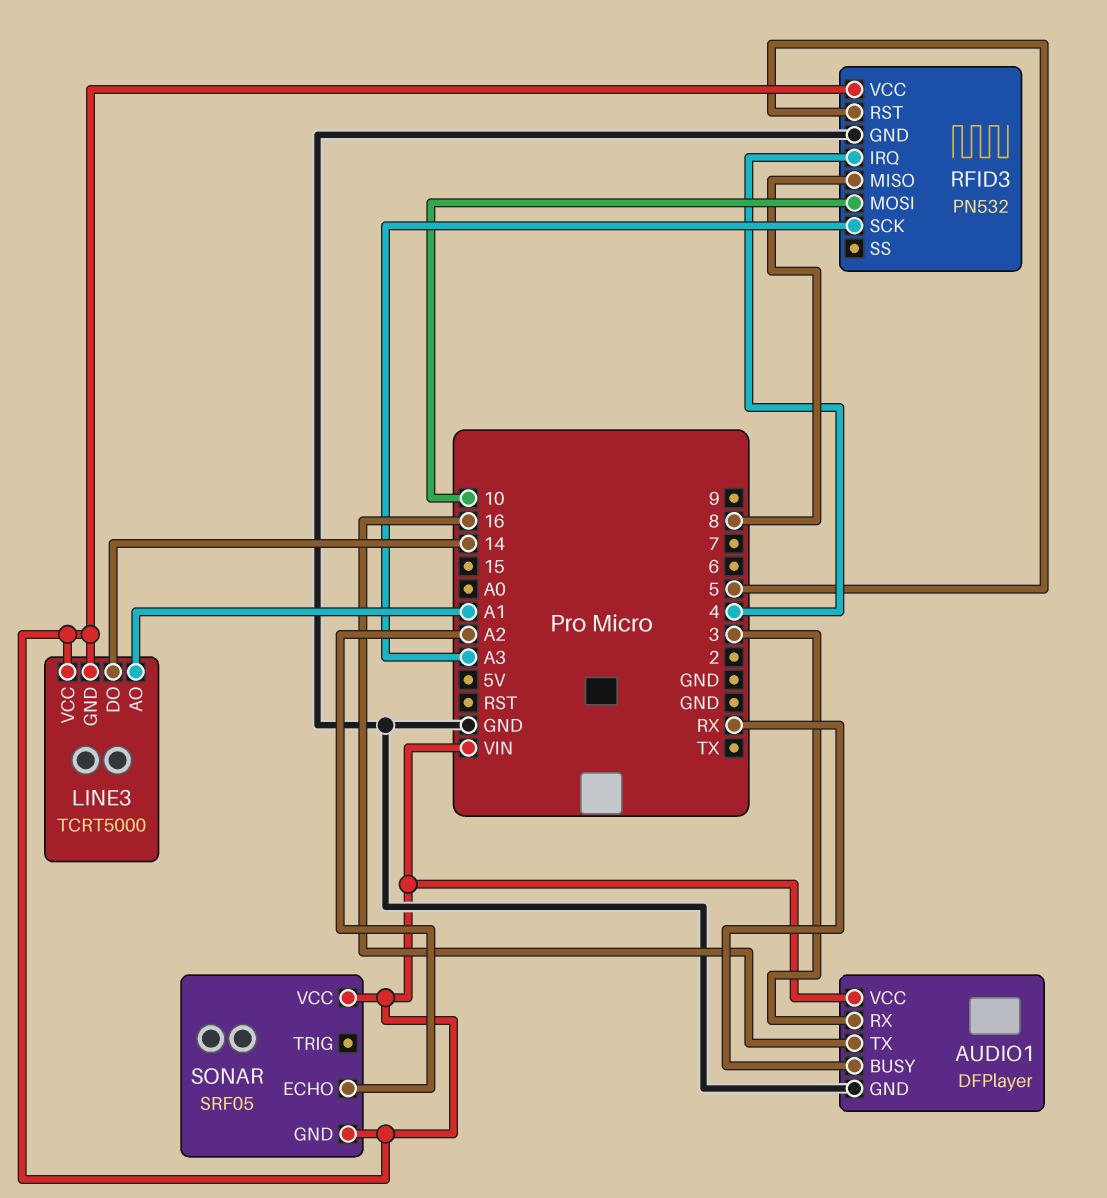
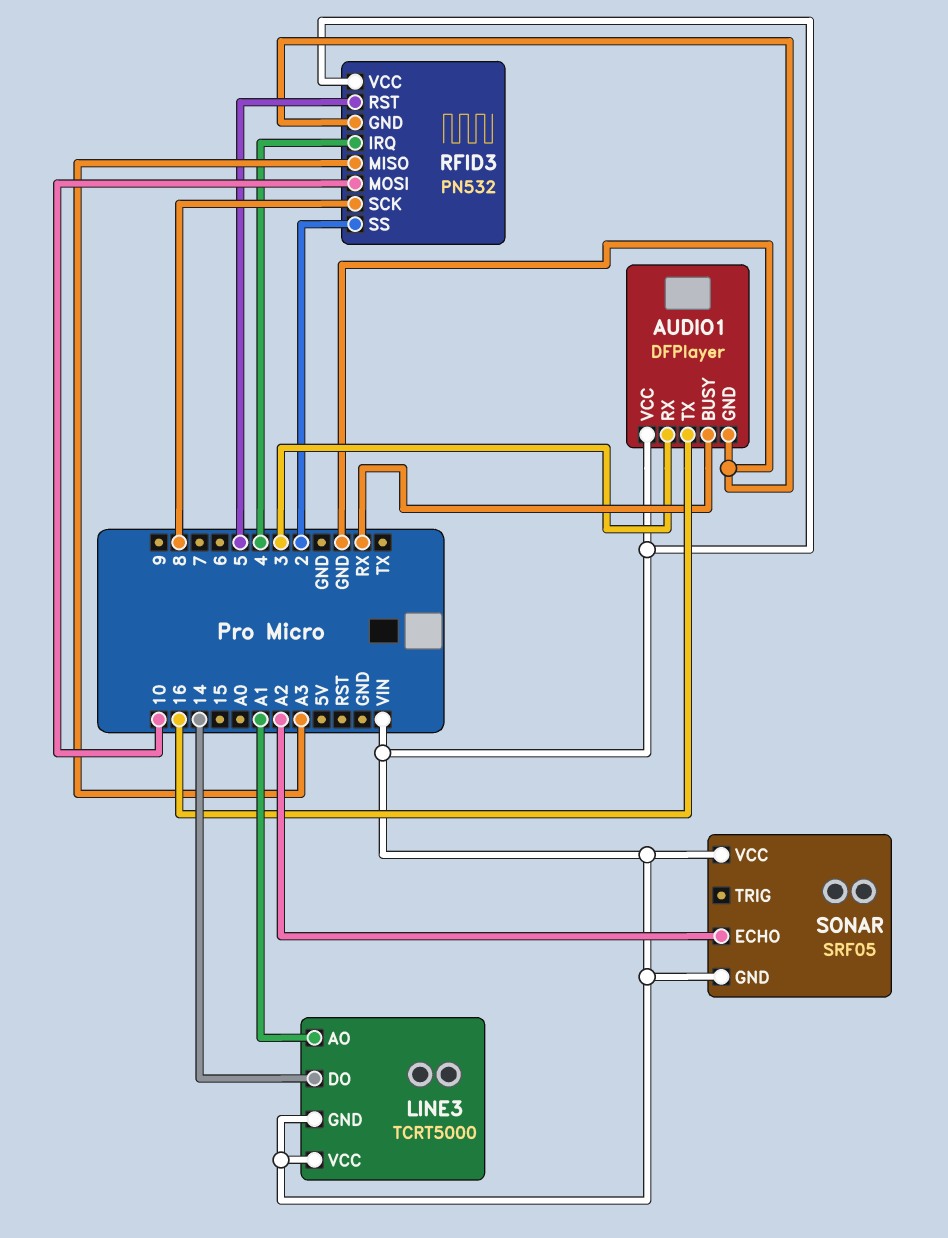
RFID3 pin MISO: 8 -> A3
RFID3 pin SCK: A3 -> 8
RFID3 pin SS: none -> 2

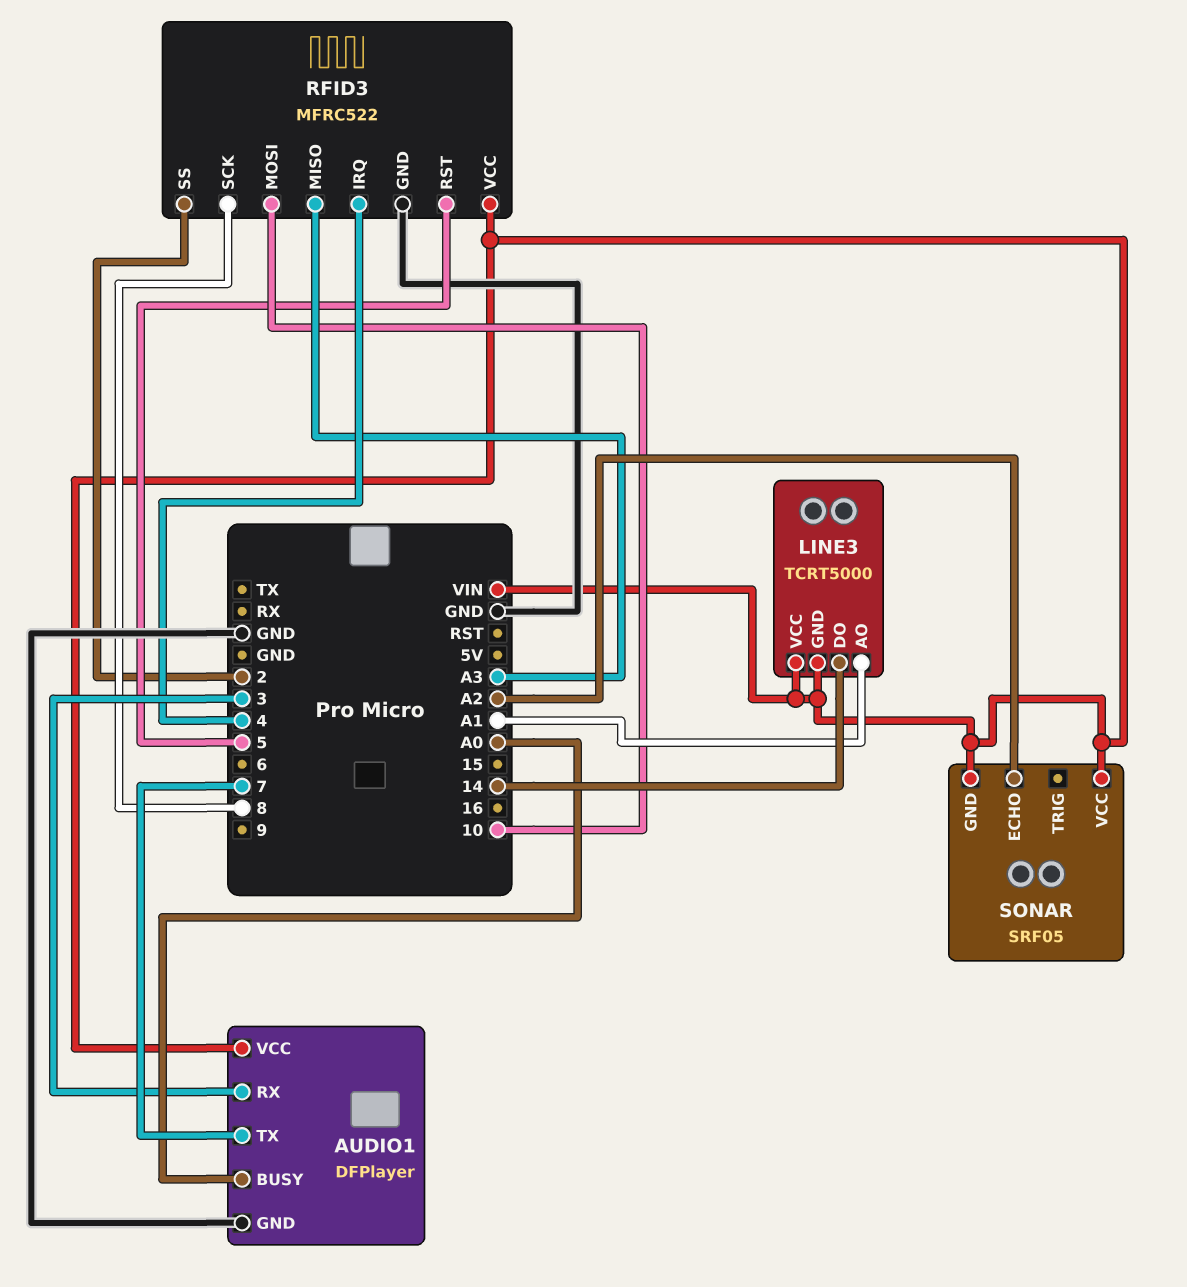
AUDIO1 pin BUSY: RX -> A0
AUDIO1 pin TX: 16 -> 7
RFID3: PN532 -> MFRC522

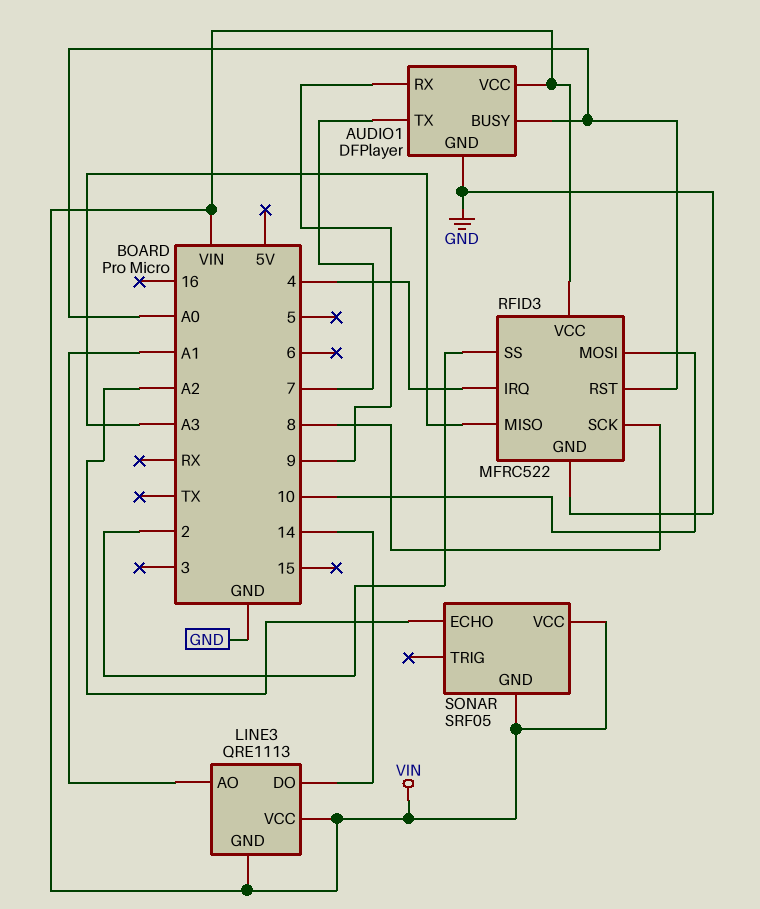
AUDIO1 pin RX: 3 -> 9
LINE3: TCRT5000 -> QRE1113
RFID3 pin RST: 5 -> A0

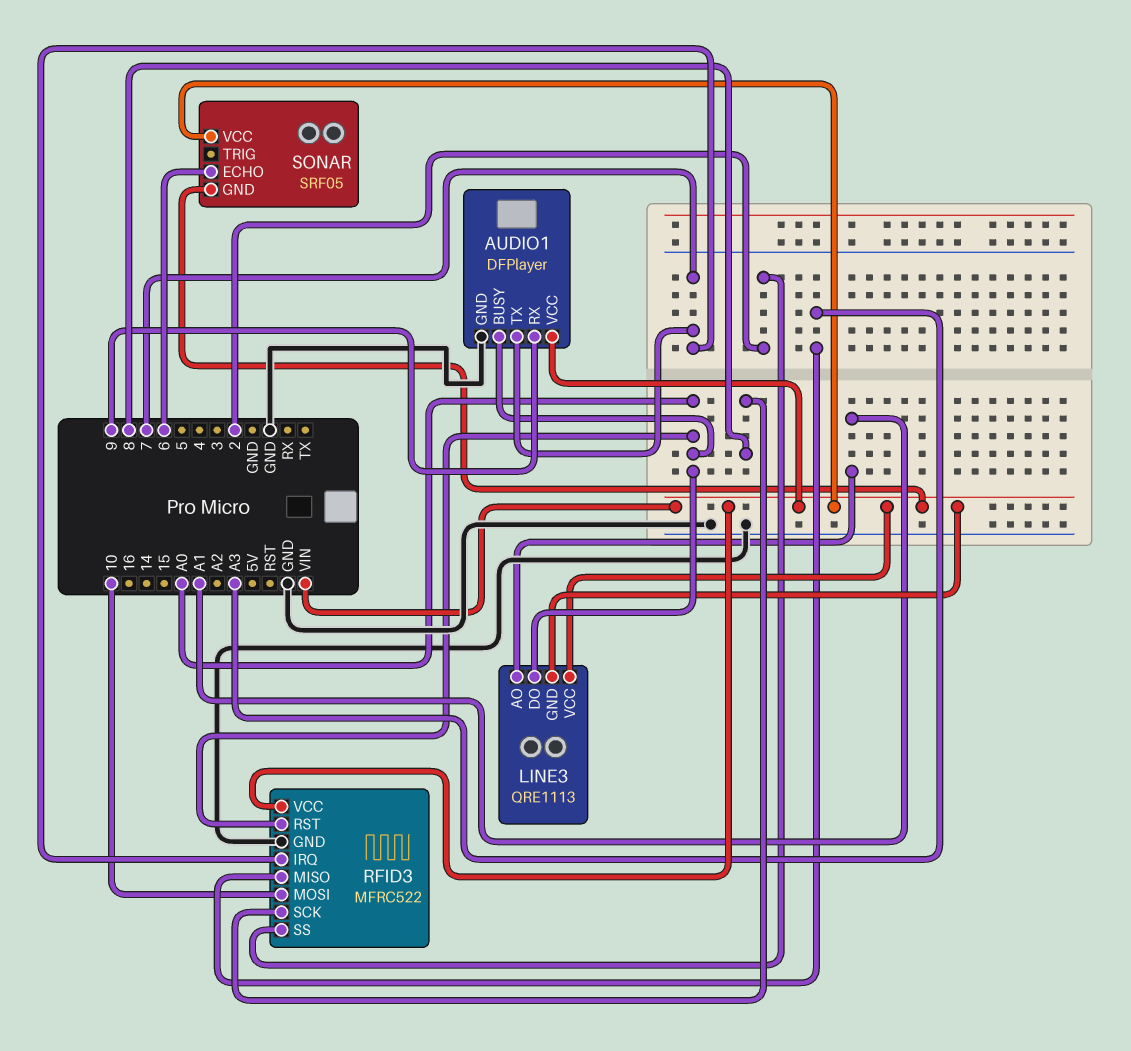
LINE3 pin DO: 14 -> A0
RFID3 pin IRQ: 4 -> 7
SONAR pin ECHO: A2 -> 6

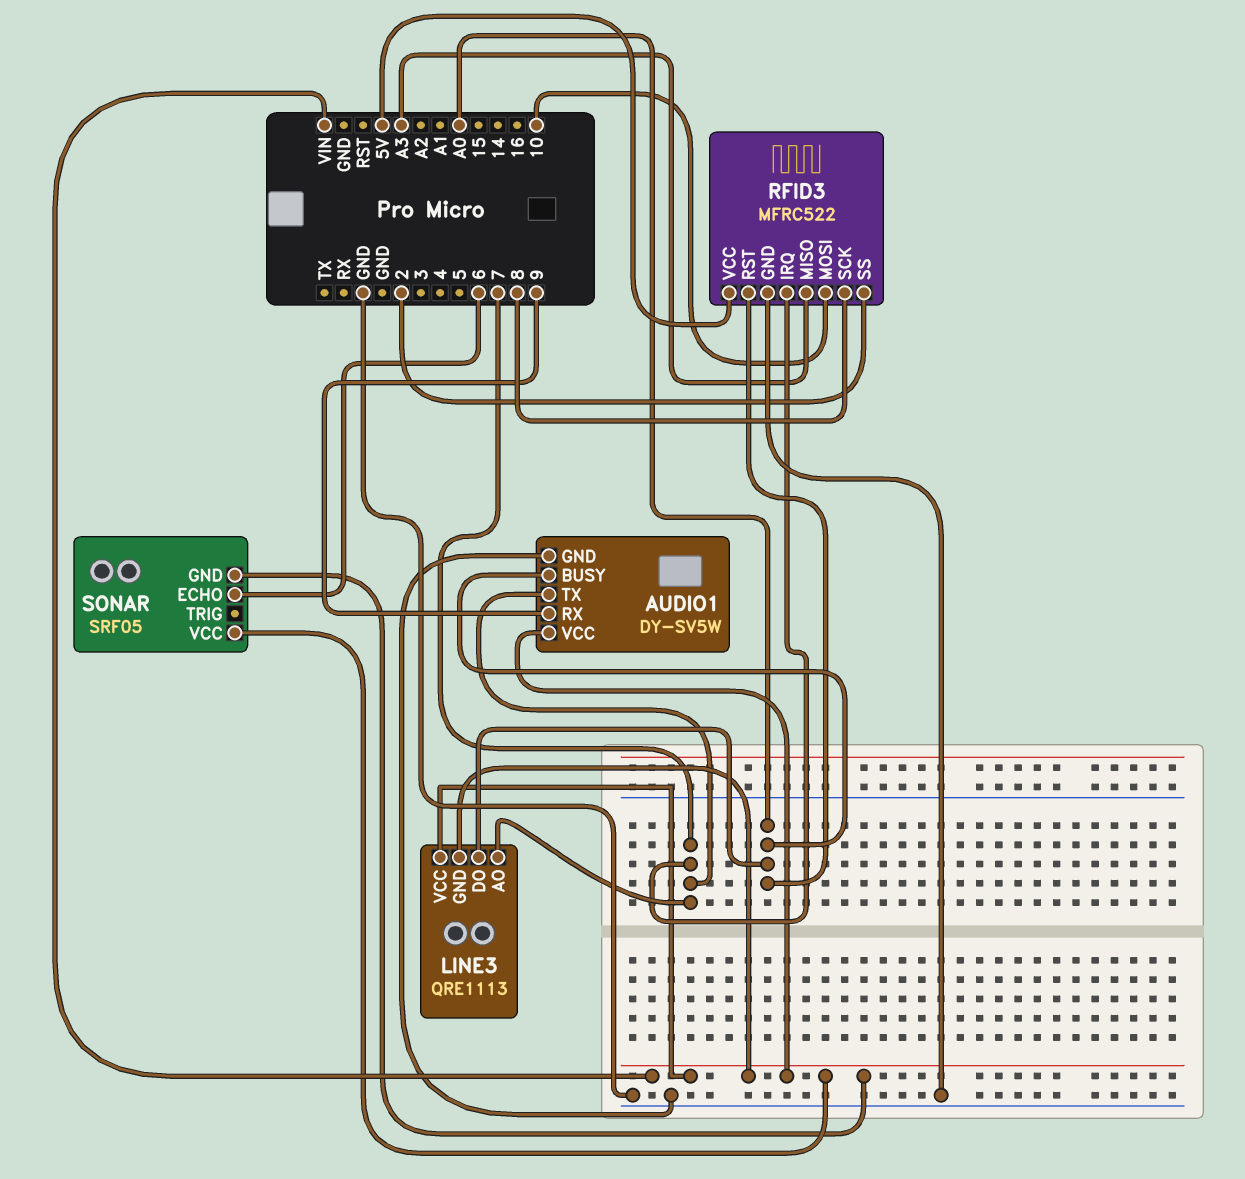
AUDIO1: DFPlayer -> DY-SV5W
LINE3 pin AO: A1 -> 7
RFID3 pin VCC: VIN -> 5V

